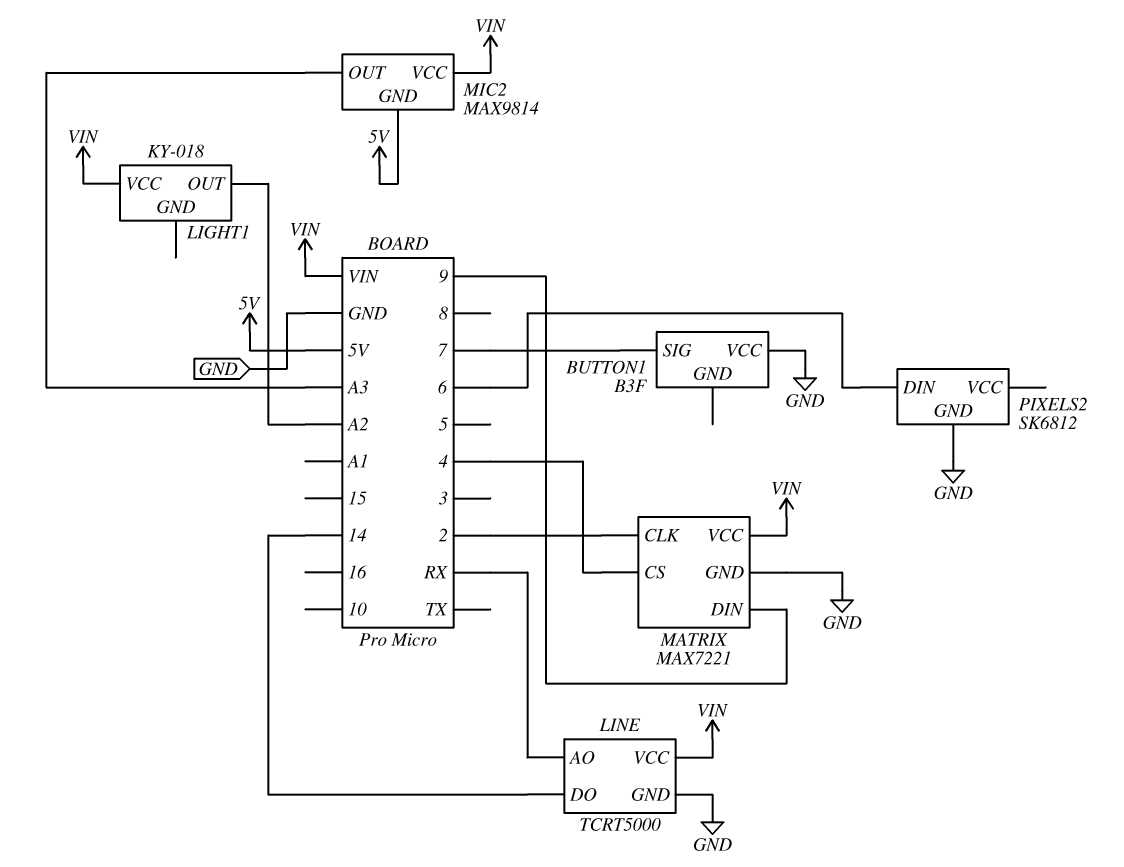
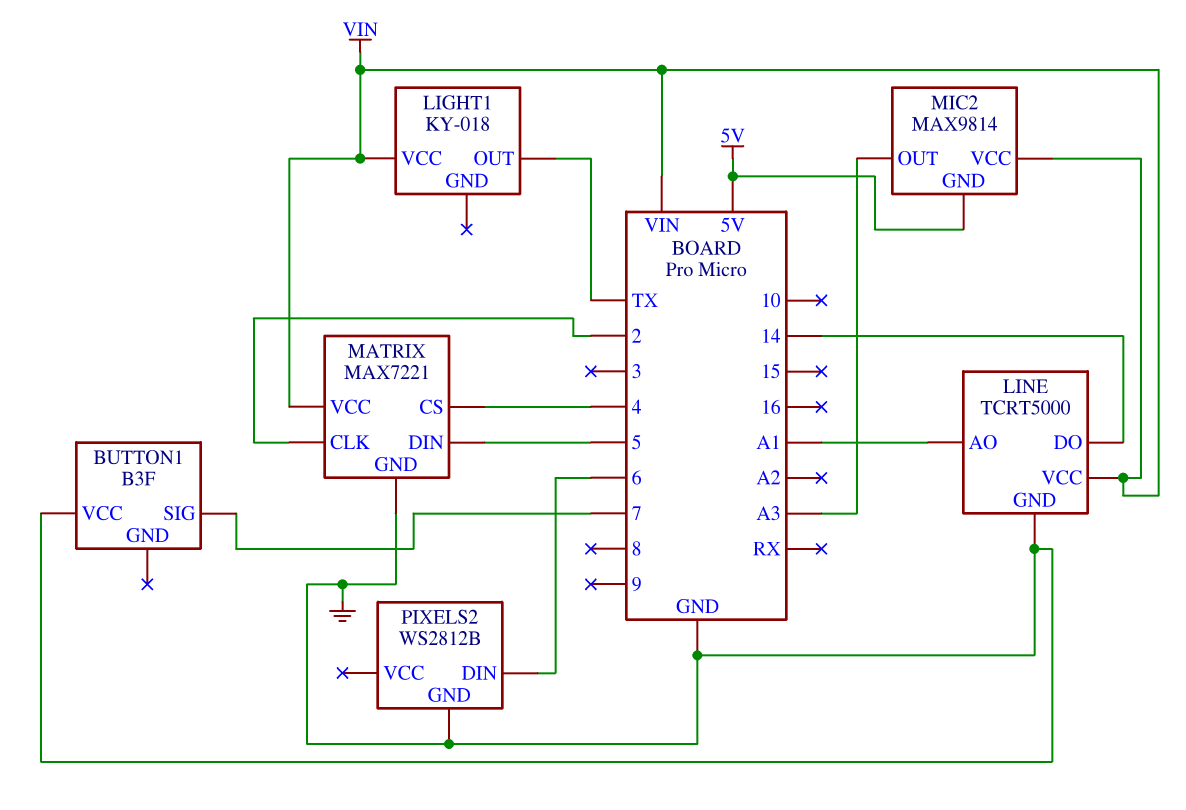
LIGHT1 pin OUT: A2 -> TX
LINE pin AO: RX -> A1
MATRIX pin DIN: 9 -> 5
PIXELS2: SK6812 -> WS2812B

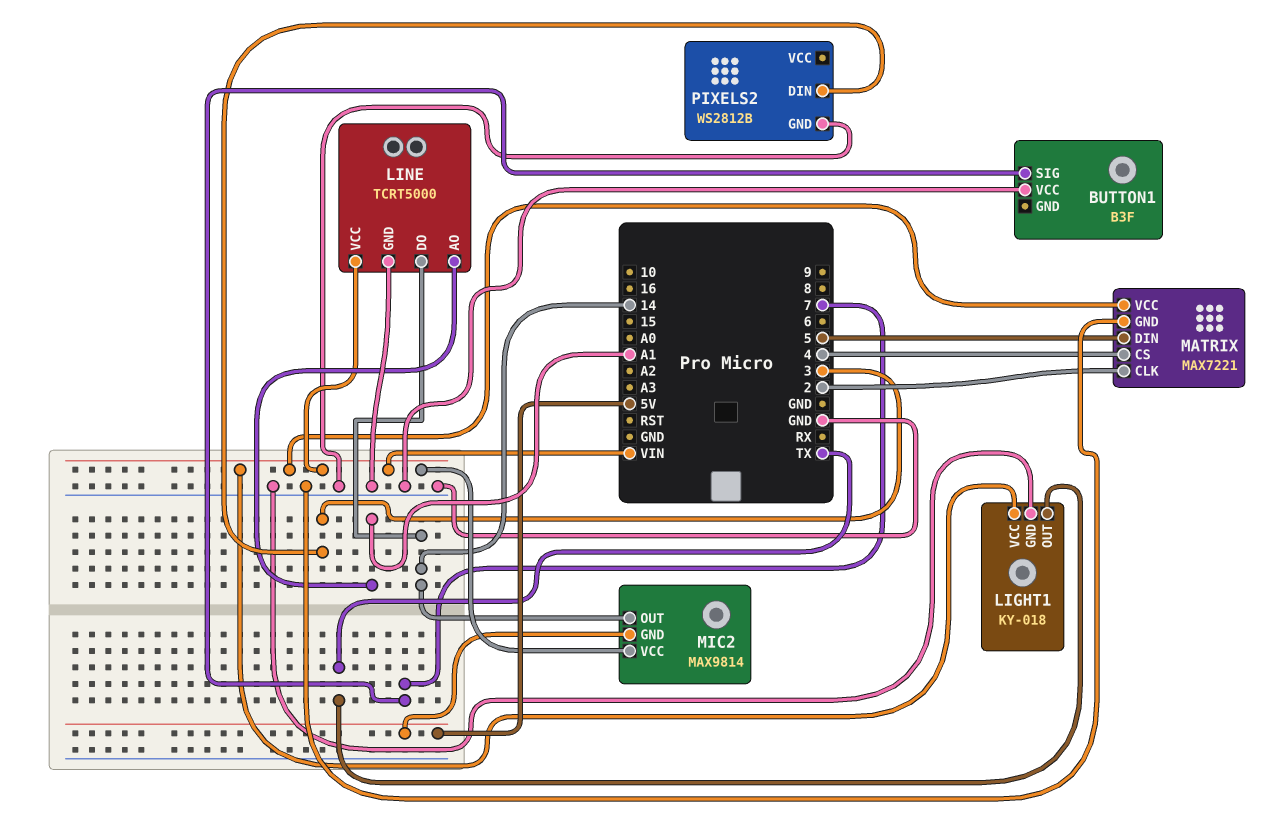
LIGHT1 pin GND: none -> GND
MIC2 pin OUT: A3 -> 14
PIXELS2 pin DIN: 6 -> 3

